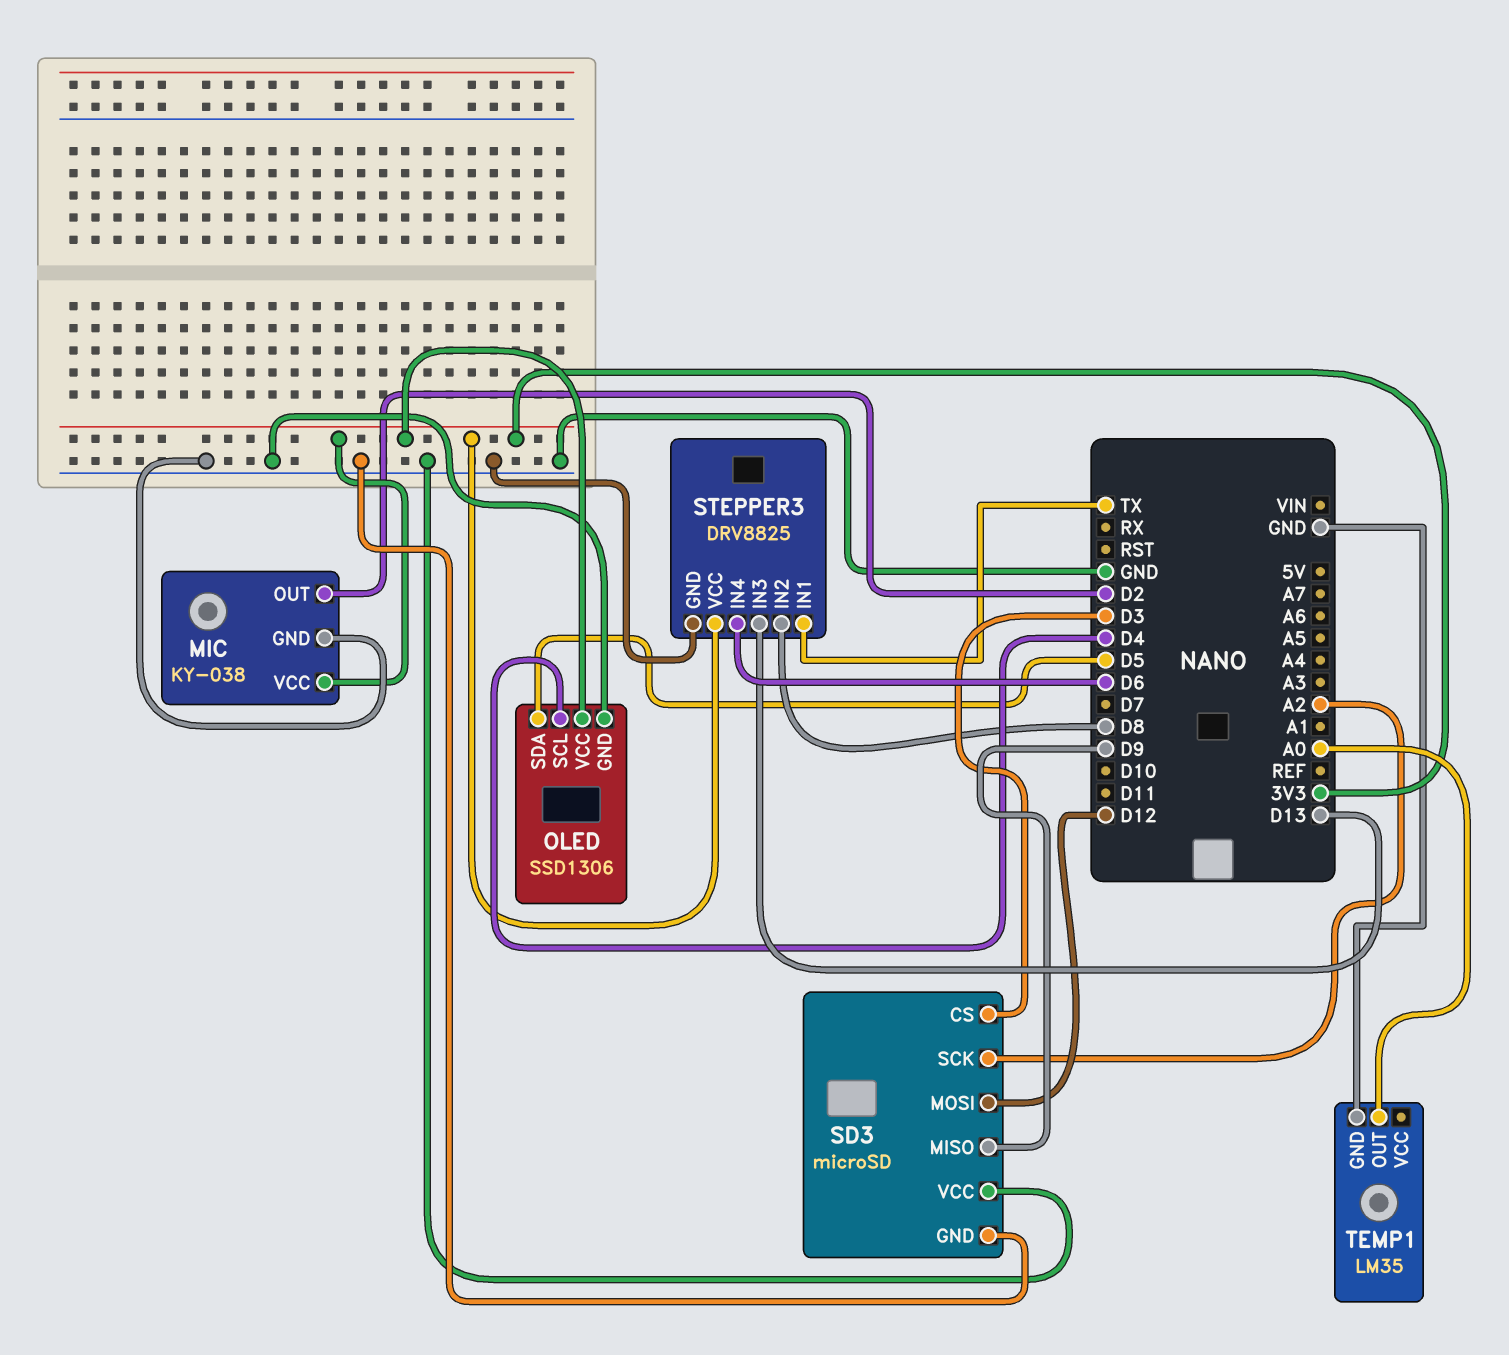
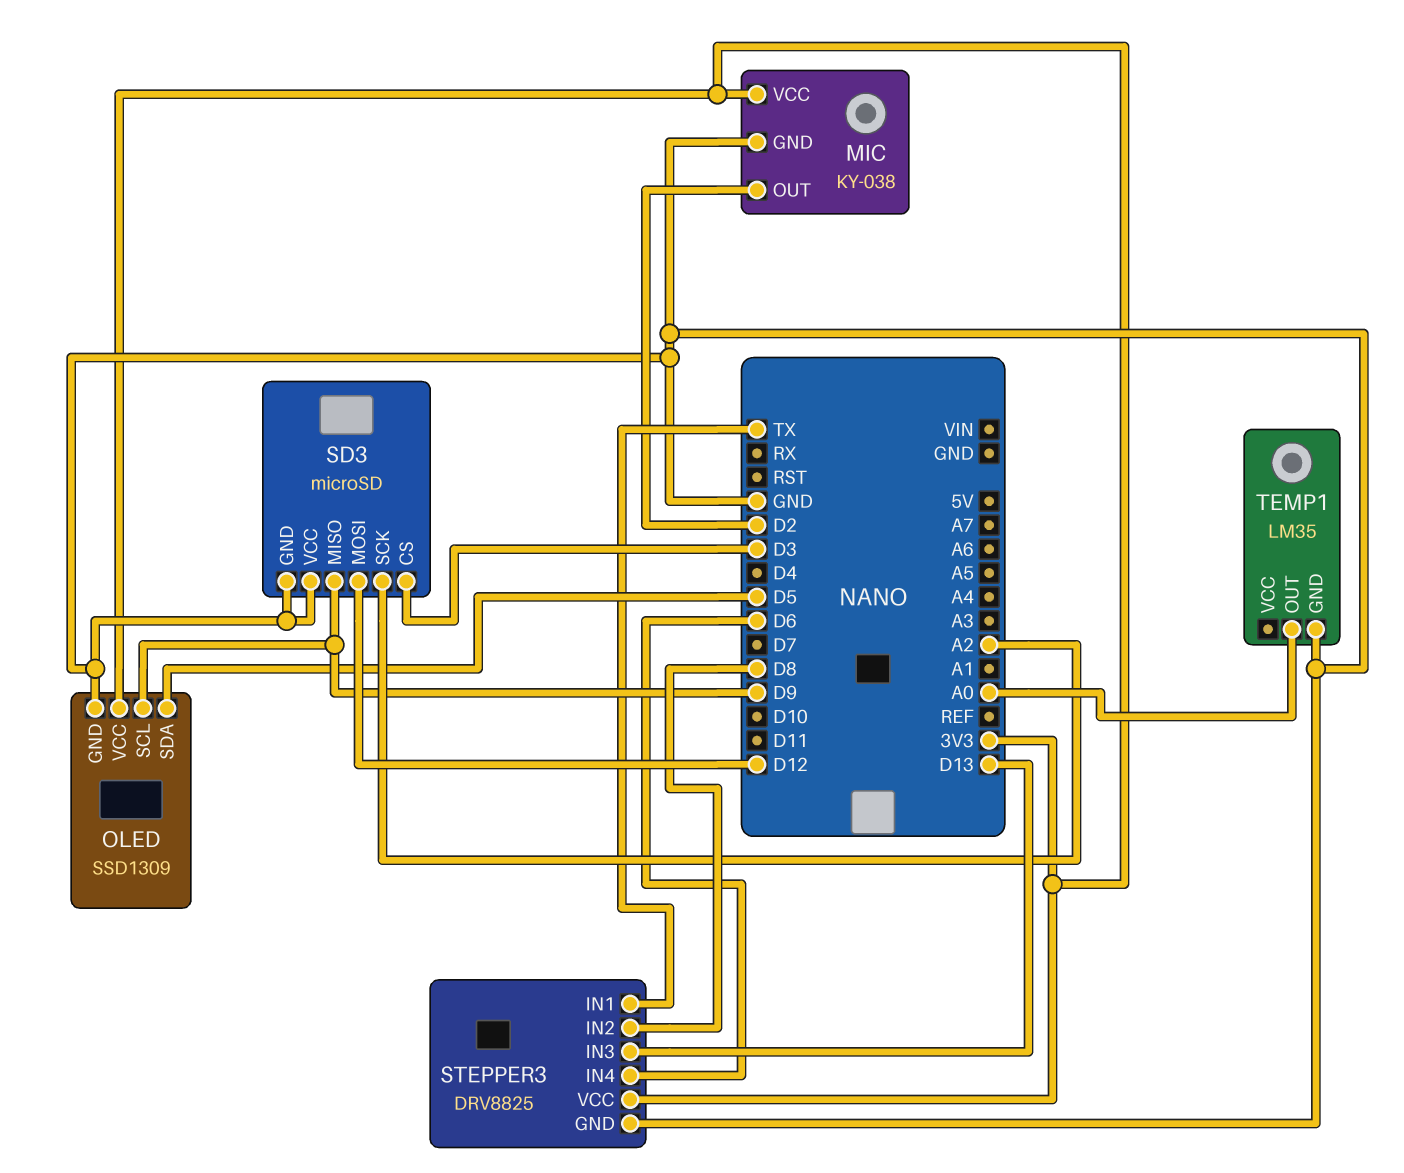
OLED: SSD1306 -> SSD1309
OLED pin SCL: D4 -> D9

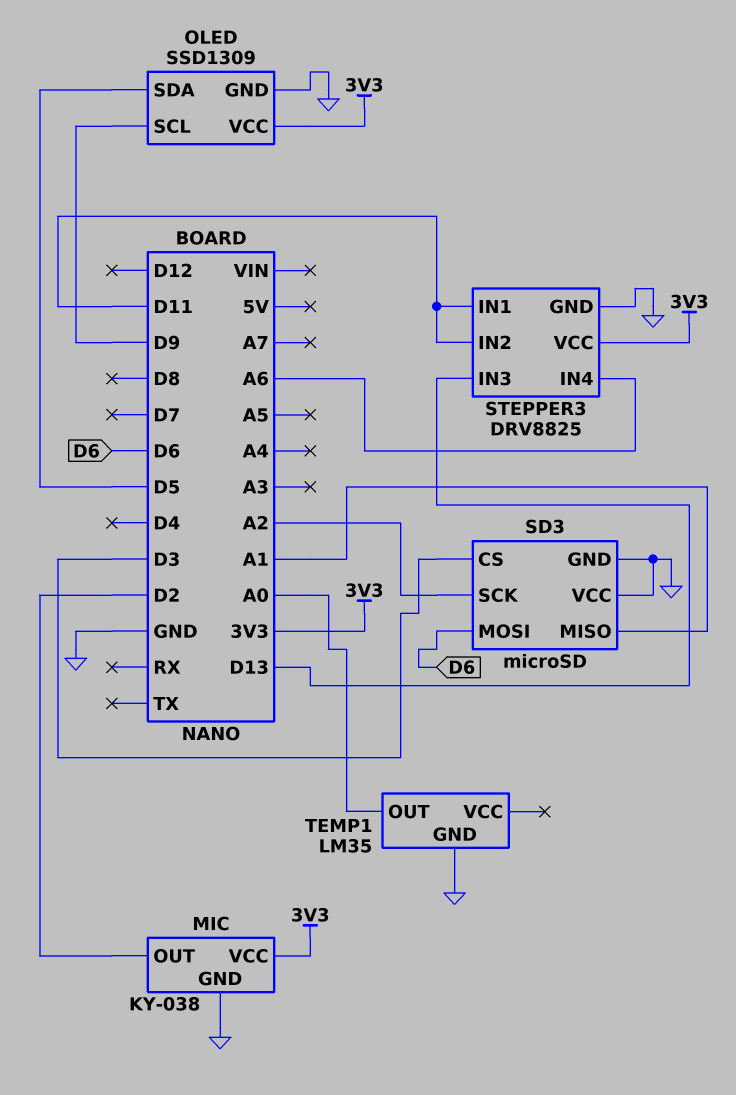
SD3 pin MISO: D9 -> A1
SD3 pin MOSI: D12 -> D6
STEPPER3 pin IN1: TX -> D11
STEPPER3 pin IN2: D8 -> D11
STEPPER3 pin IN4: D6 -> A6

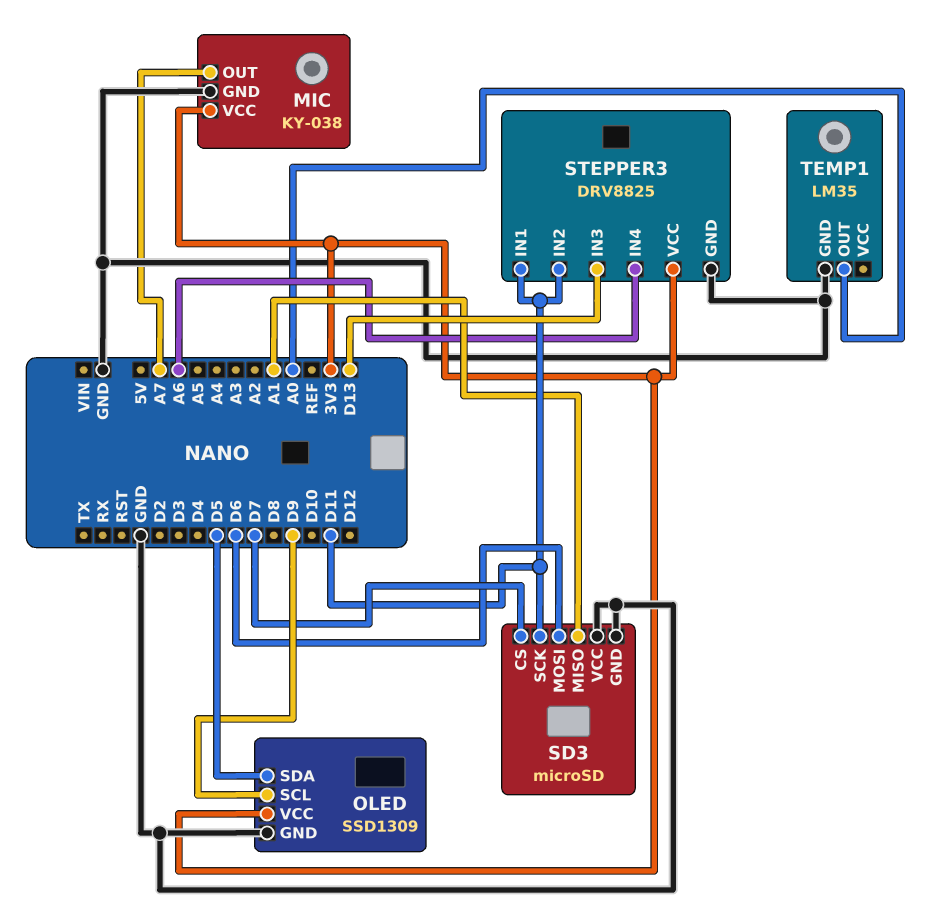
MIC pin OUT: D2 -> A7
SD3 pin CS: D3 -> D7
SD3 pin SCK: A2 -> D11

